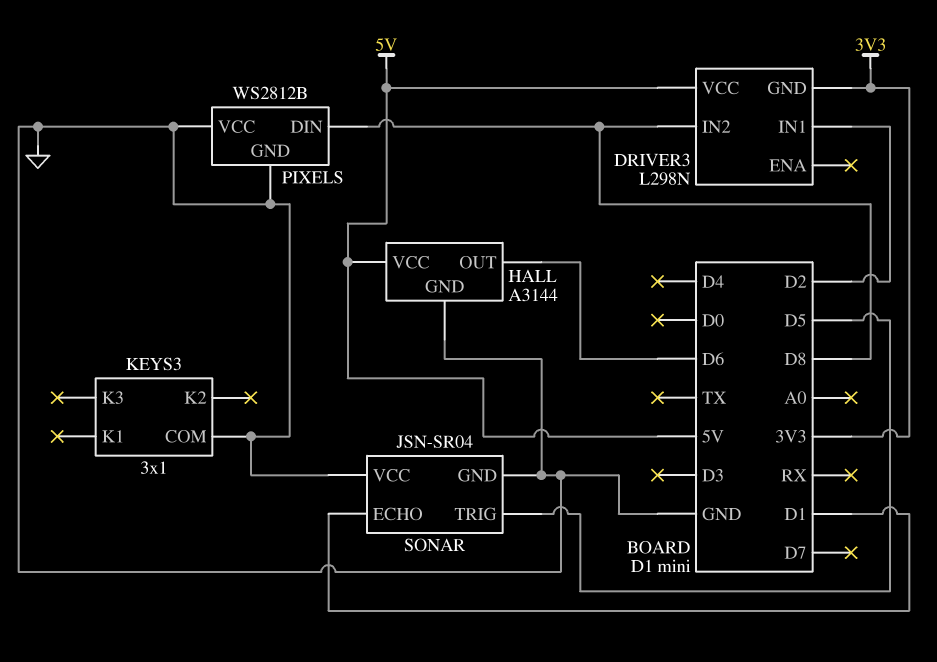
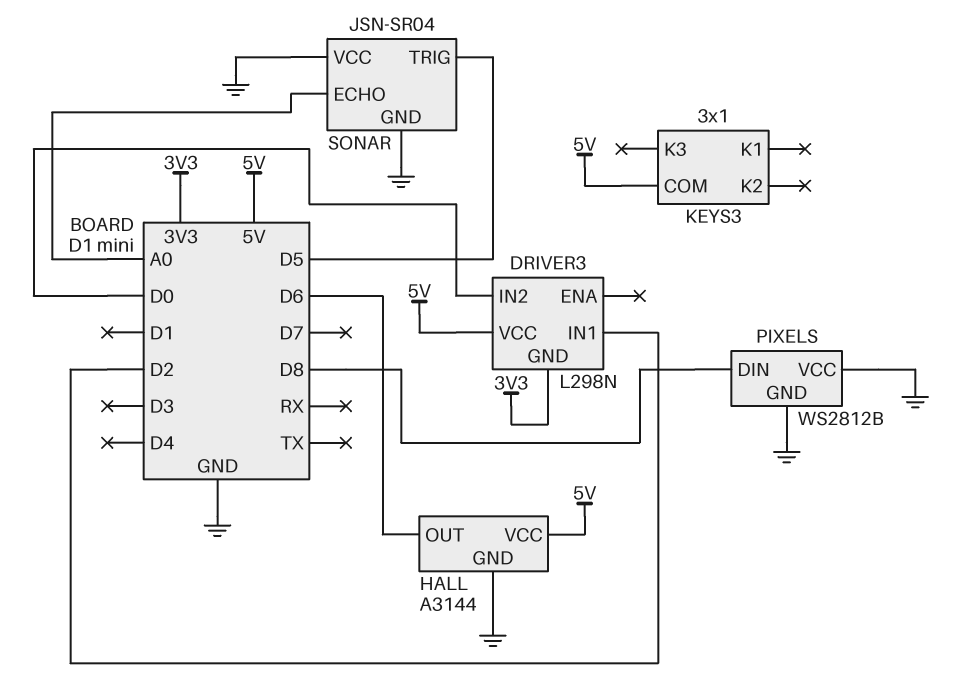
DRIVER3 pin IN2: D8 -> D0
KEYS3 pin COM: GND -> 5V
SONAR pin ECHO: D1 -> A0

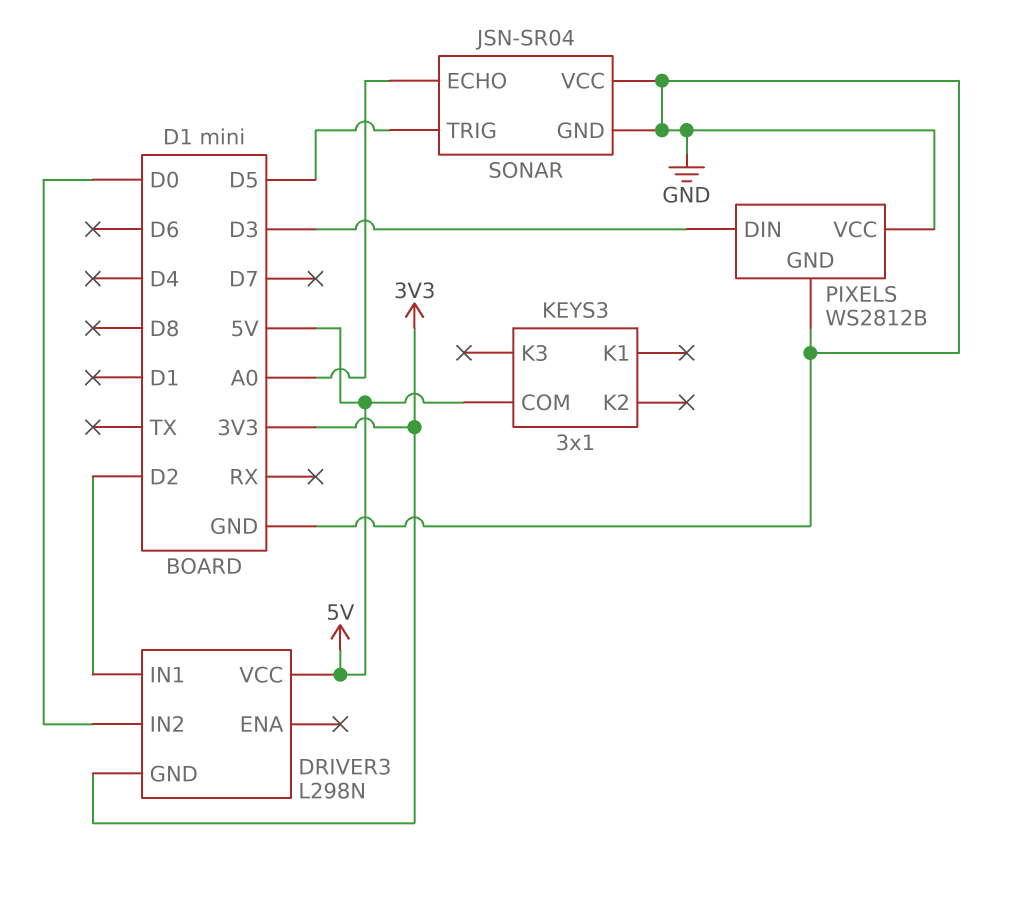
HALL: A3144 -> none
HALL pin GND: GND -> none
HALL pin OUT: D6 -> none
HALL pin VCC: 5V -> none
PIXELS pin DIN: D8 -> D3

